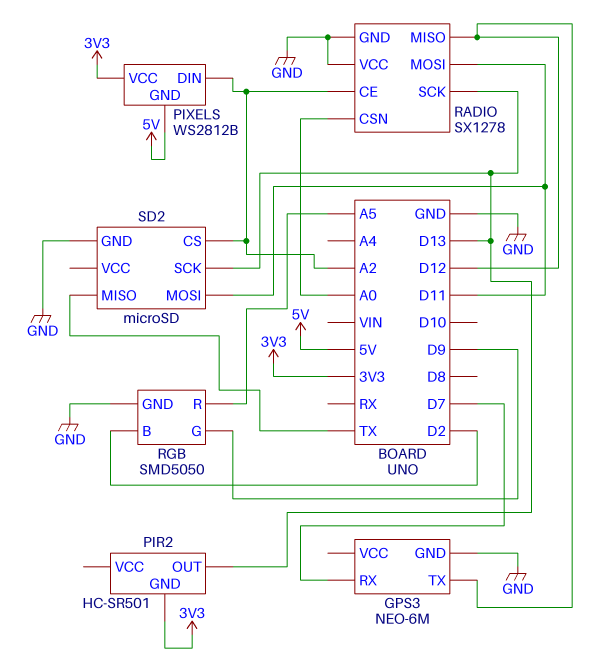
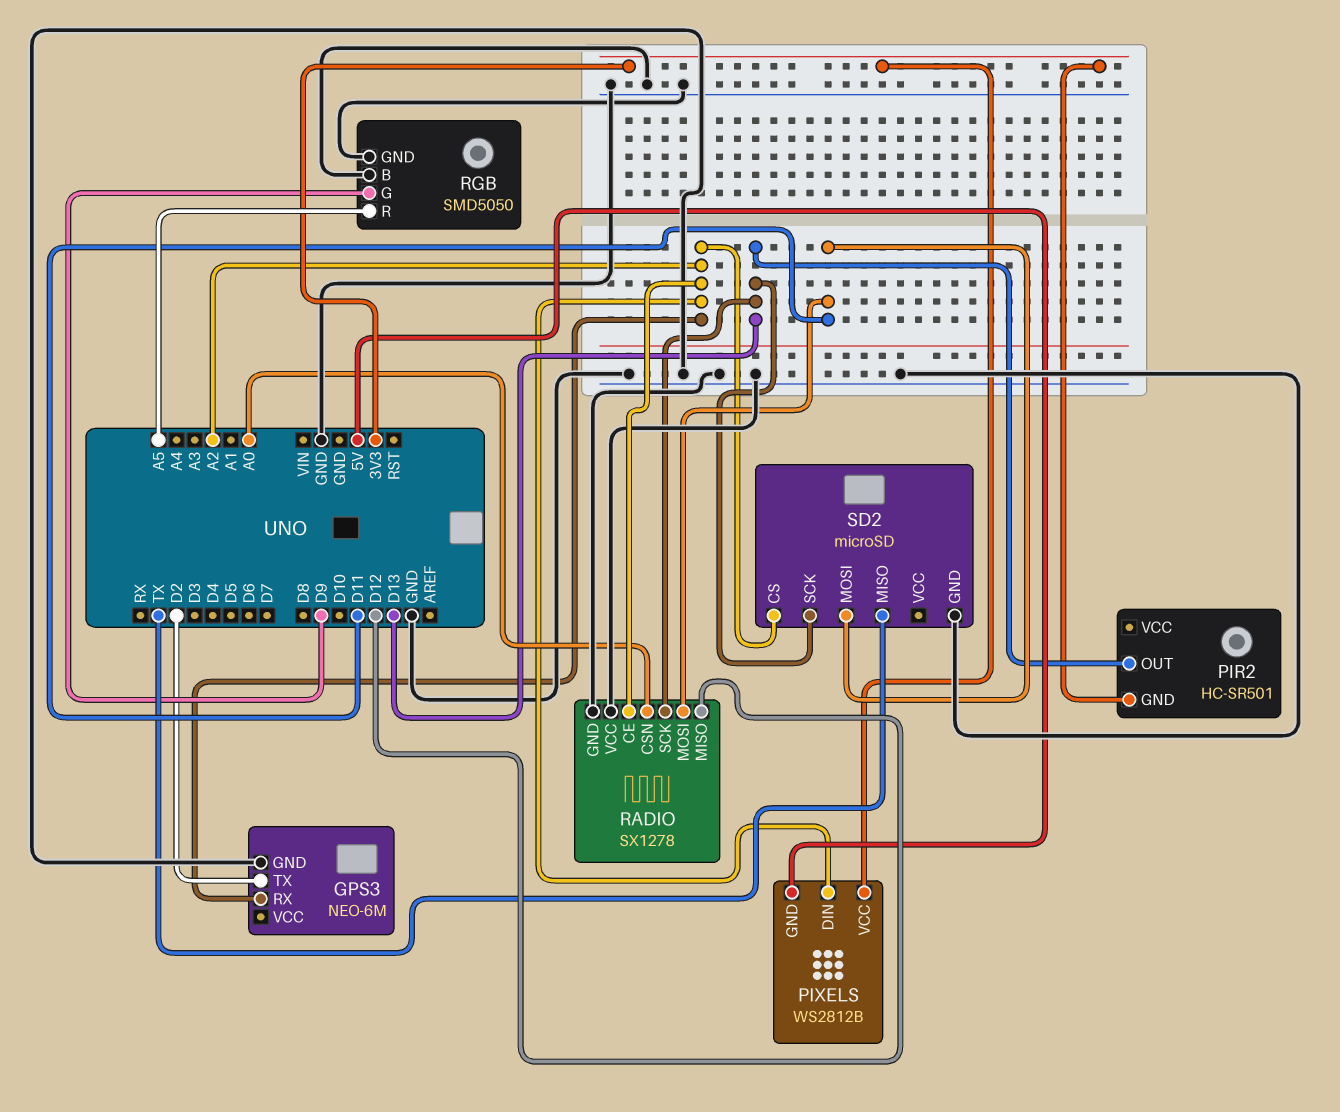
GPS3 pin RX: D7 -> A2
GPS3 pin TX: D12 -> D2
RGB pin B: D2 -> GND

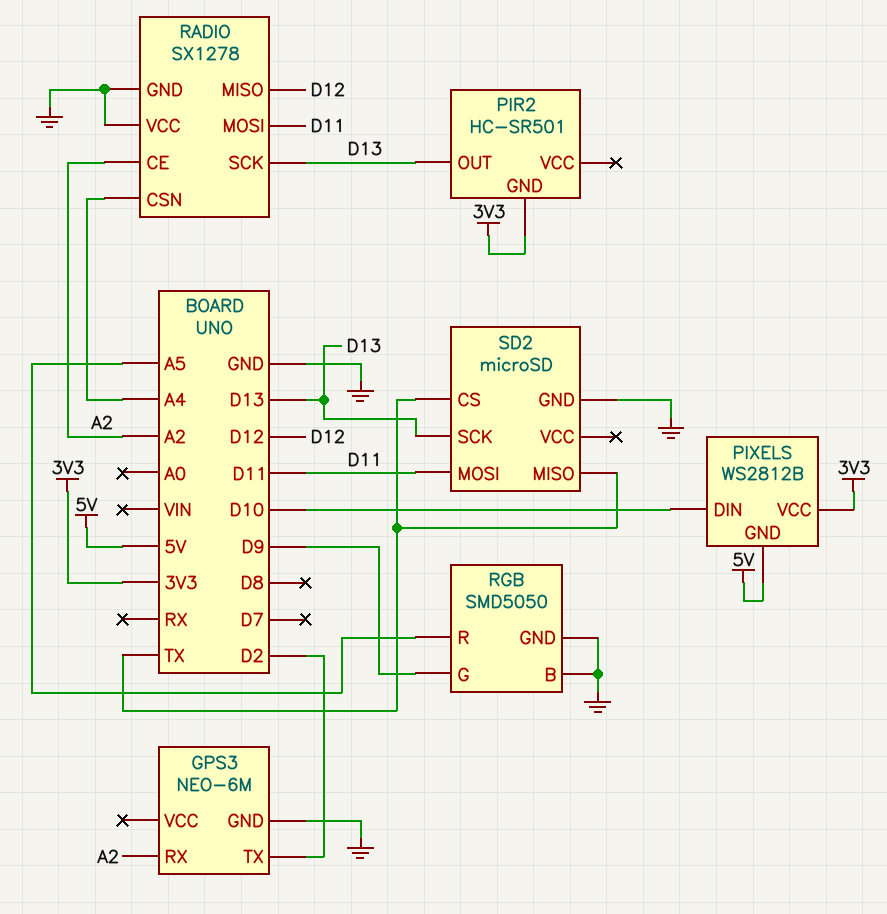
PIXELS pin DIN: A2 -> D10
RADIO pin CSN: A0 -> A4
SD2 pin CS: A2 -> TX

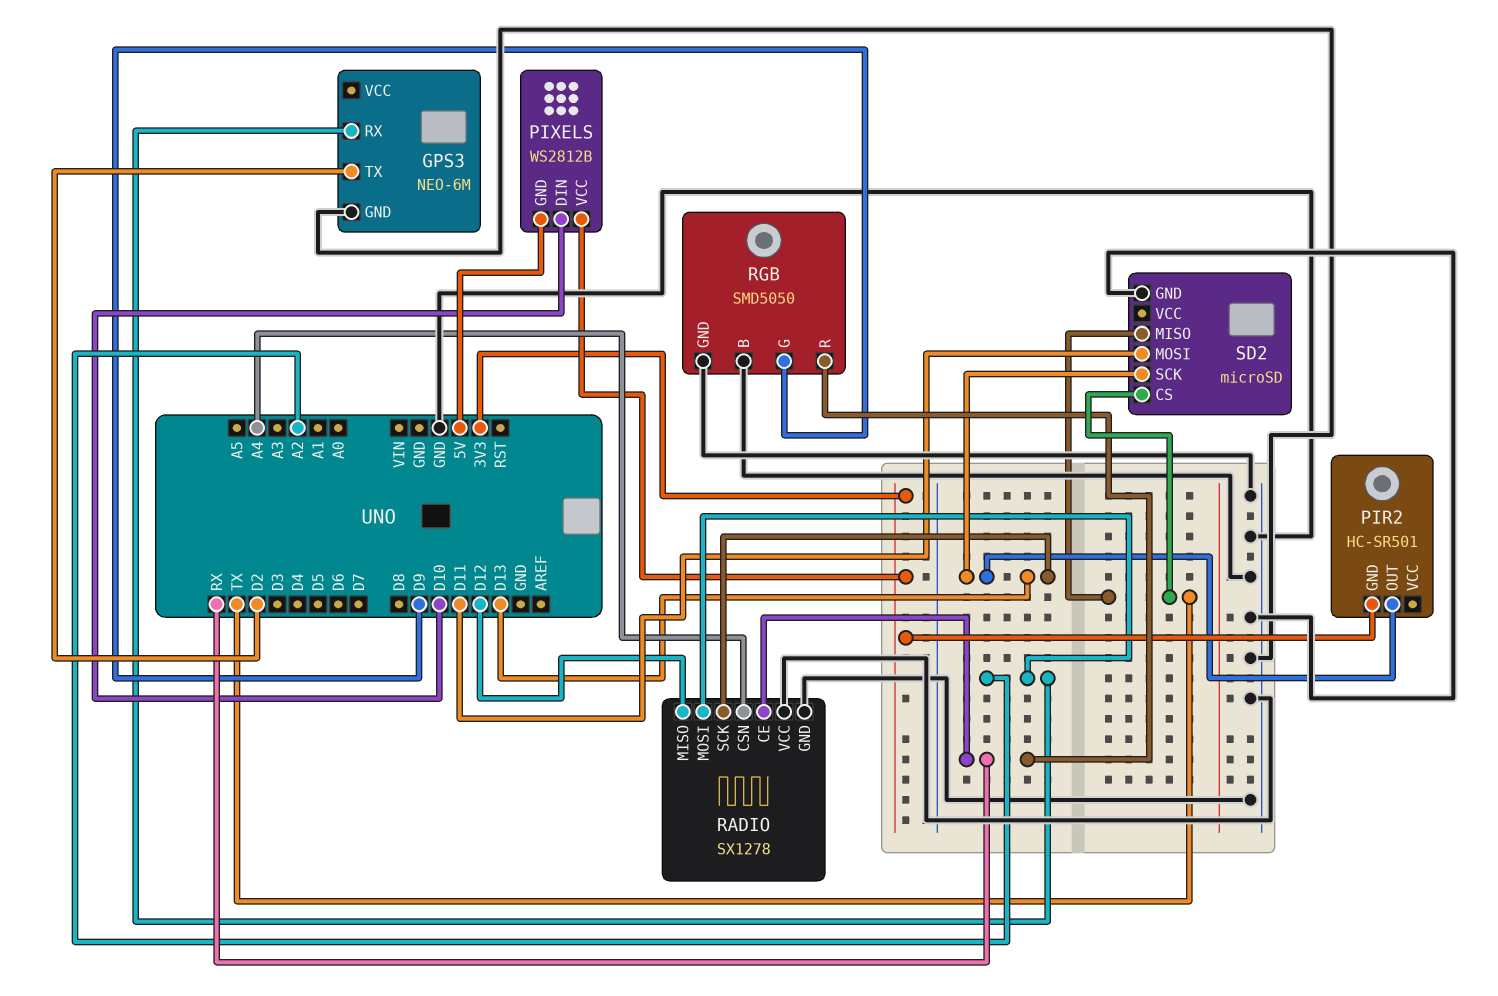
RADIO pin CE: A2 -> RX
RADIO pin MOSI: D11 -> A2
RGB pin R: A5 -> RX

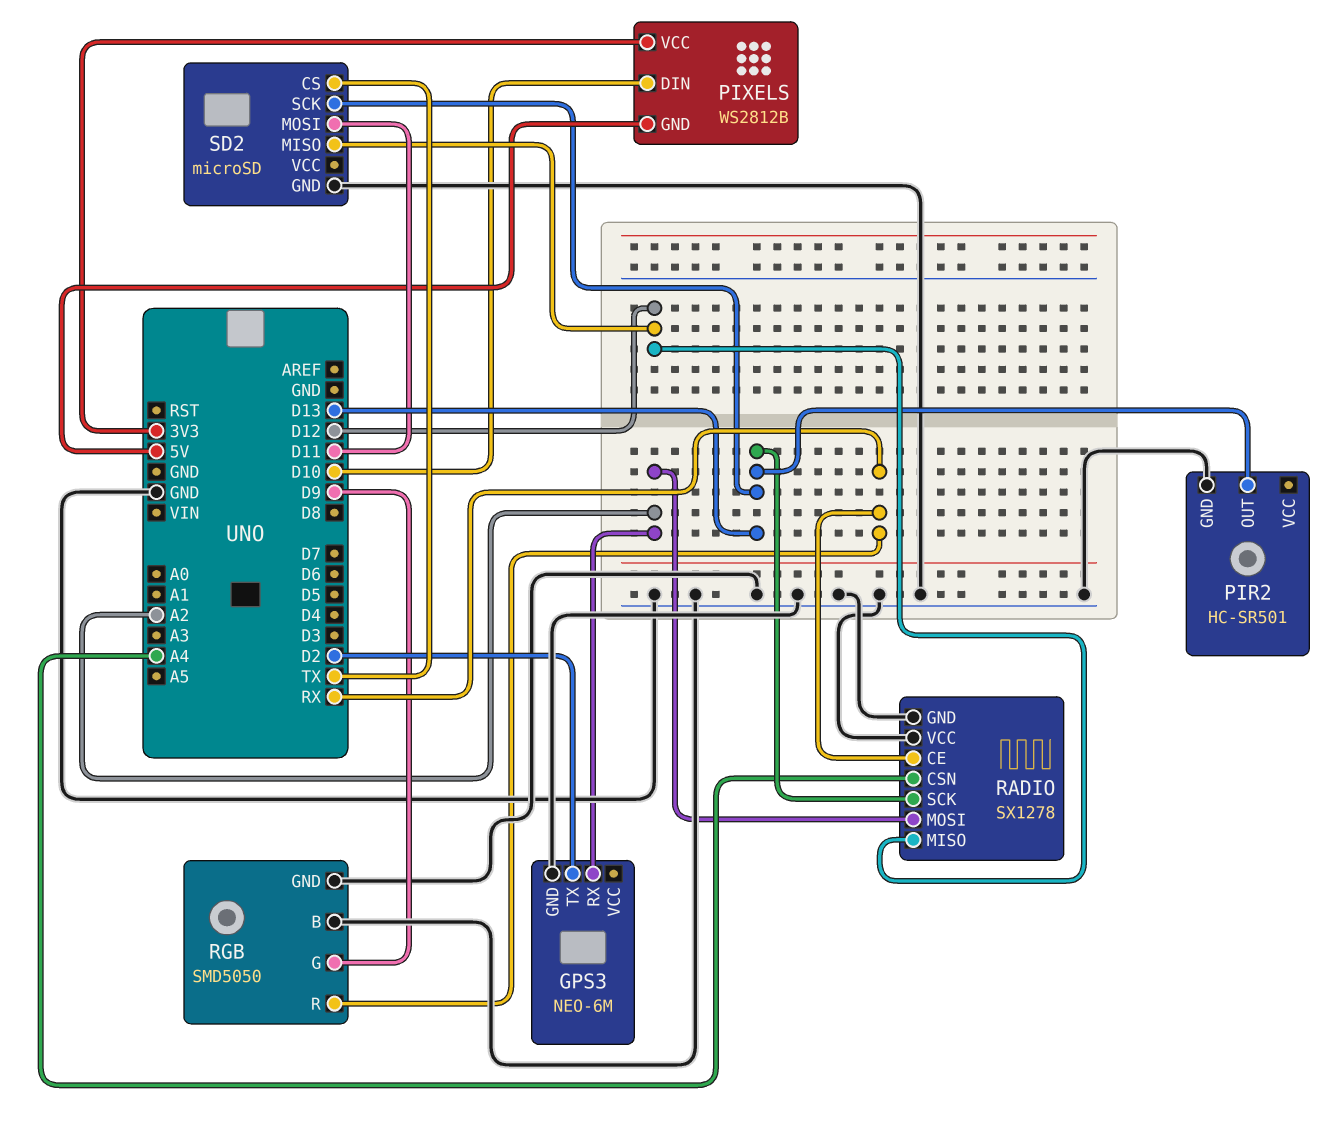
PIR2 pin GND: 3V3 -> GND
SD2 pin MISO: TX -> D12

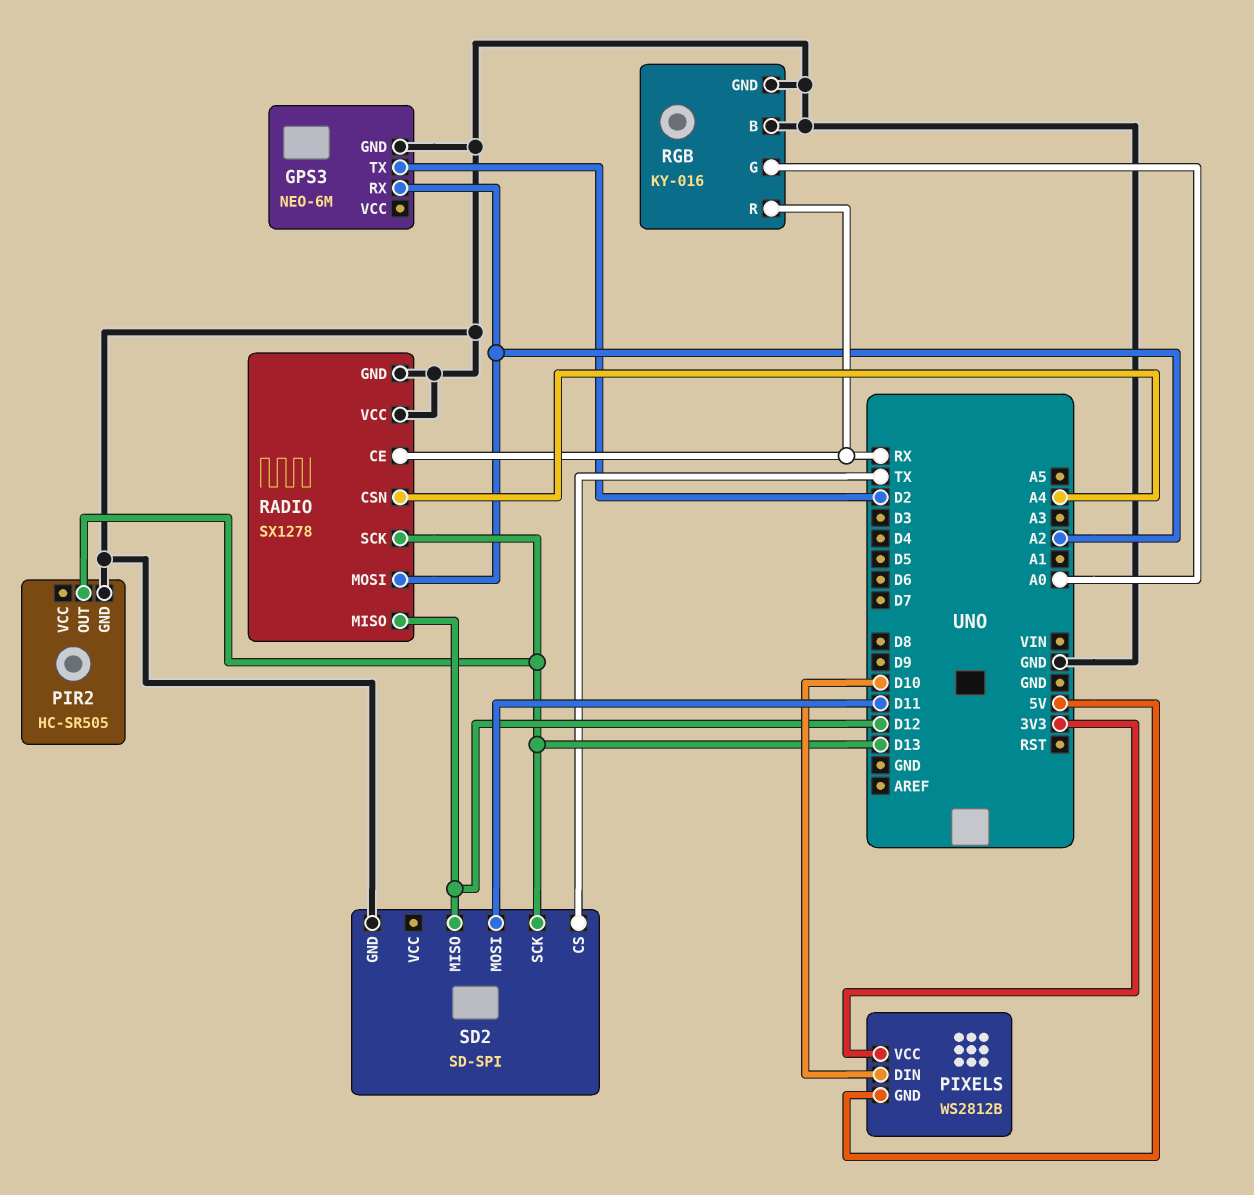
PIR2: HC-SR501 -> HC-SR505
RGB: SMD5050 -> KY-016
RGB pin G: D9 -> A0
SD2: microSD -> SD-SPI

